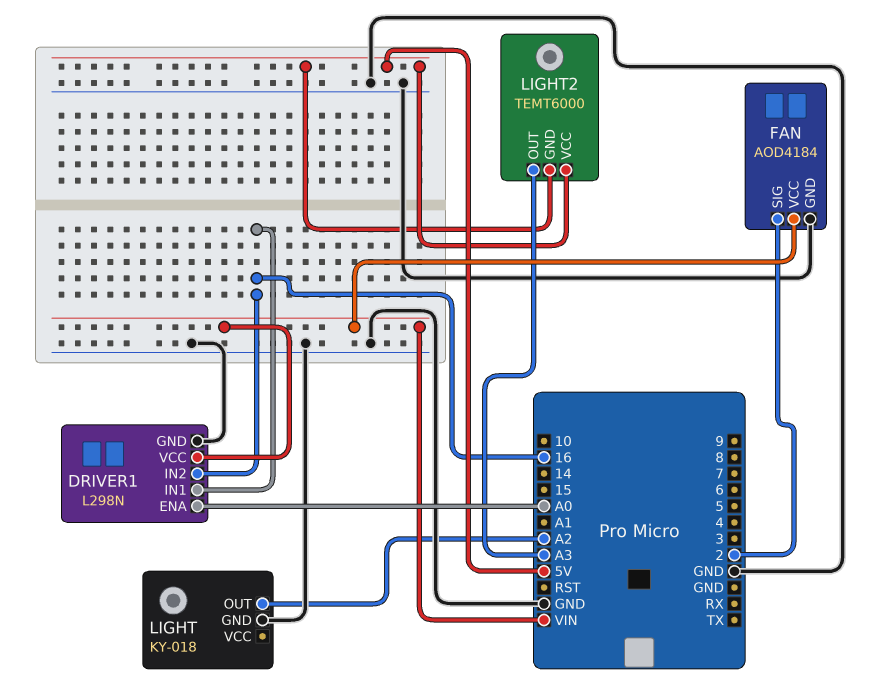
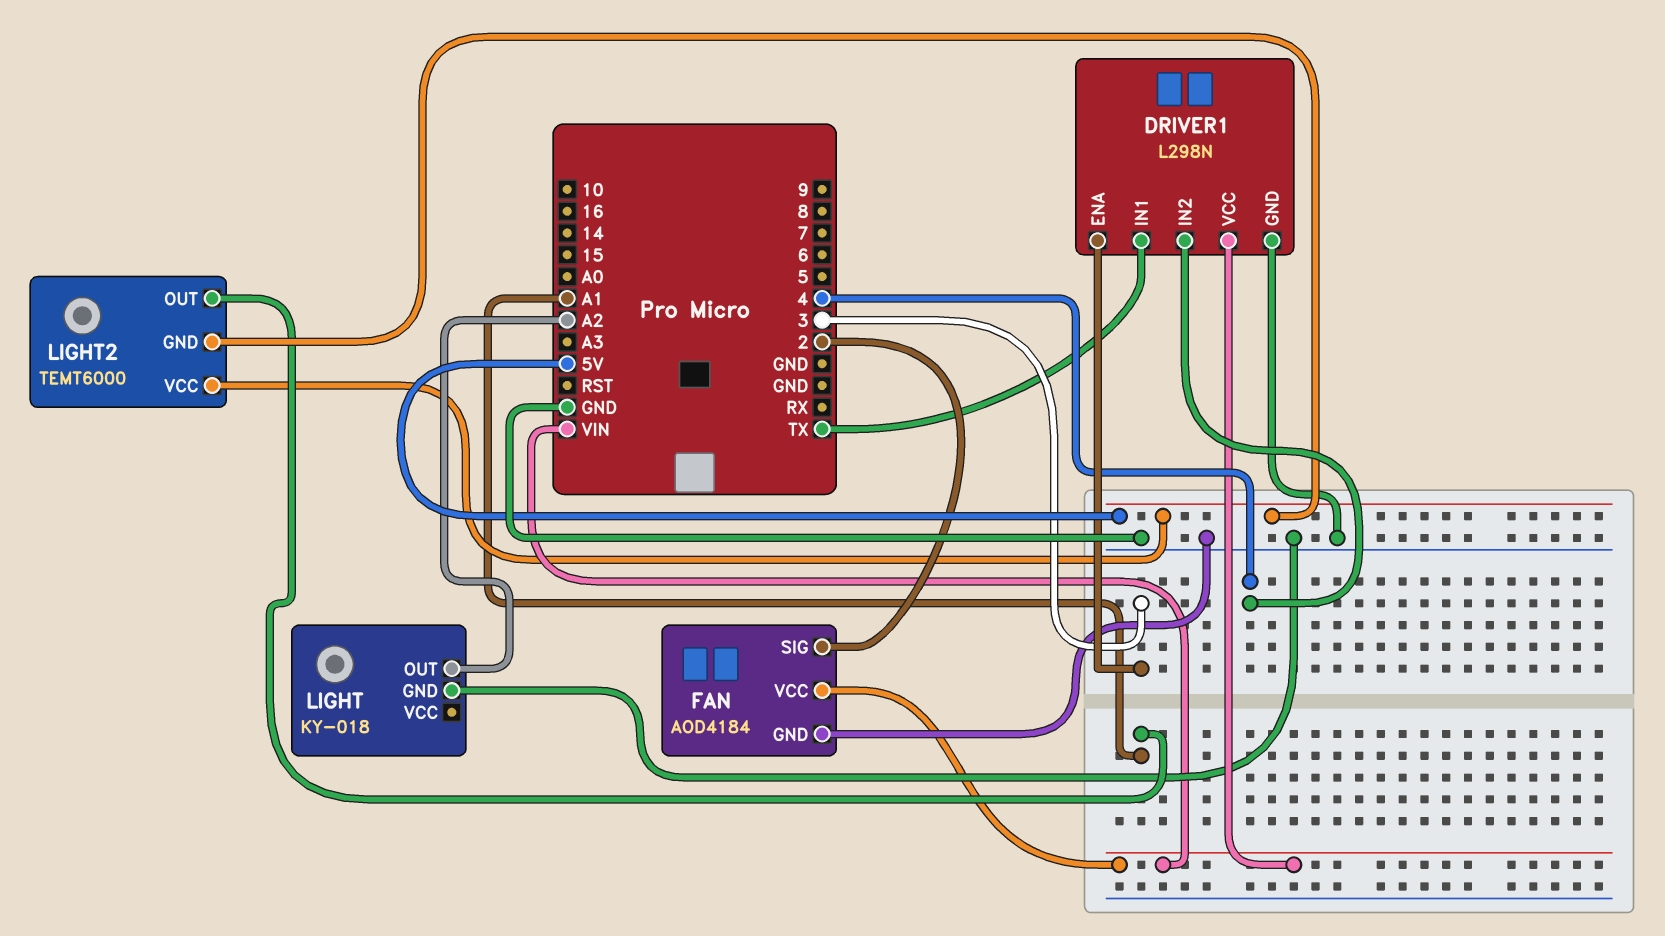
DRIVER1 pin ENA: A0 -> 3
DRIVER1 pin IN1: 16 -> TX
DRIVER1 pin IN2: 16 -> 4
LIGHT2 pin OUT: A3 -> A1

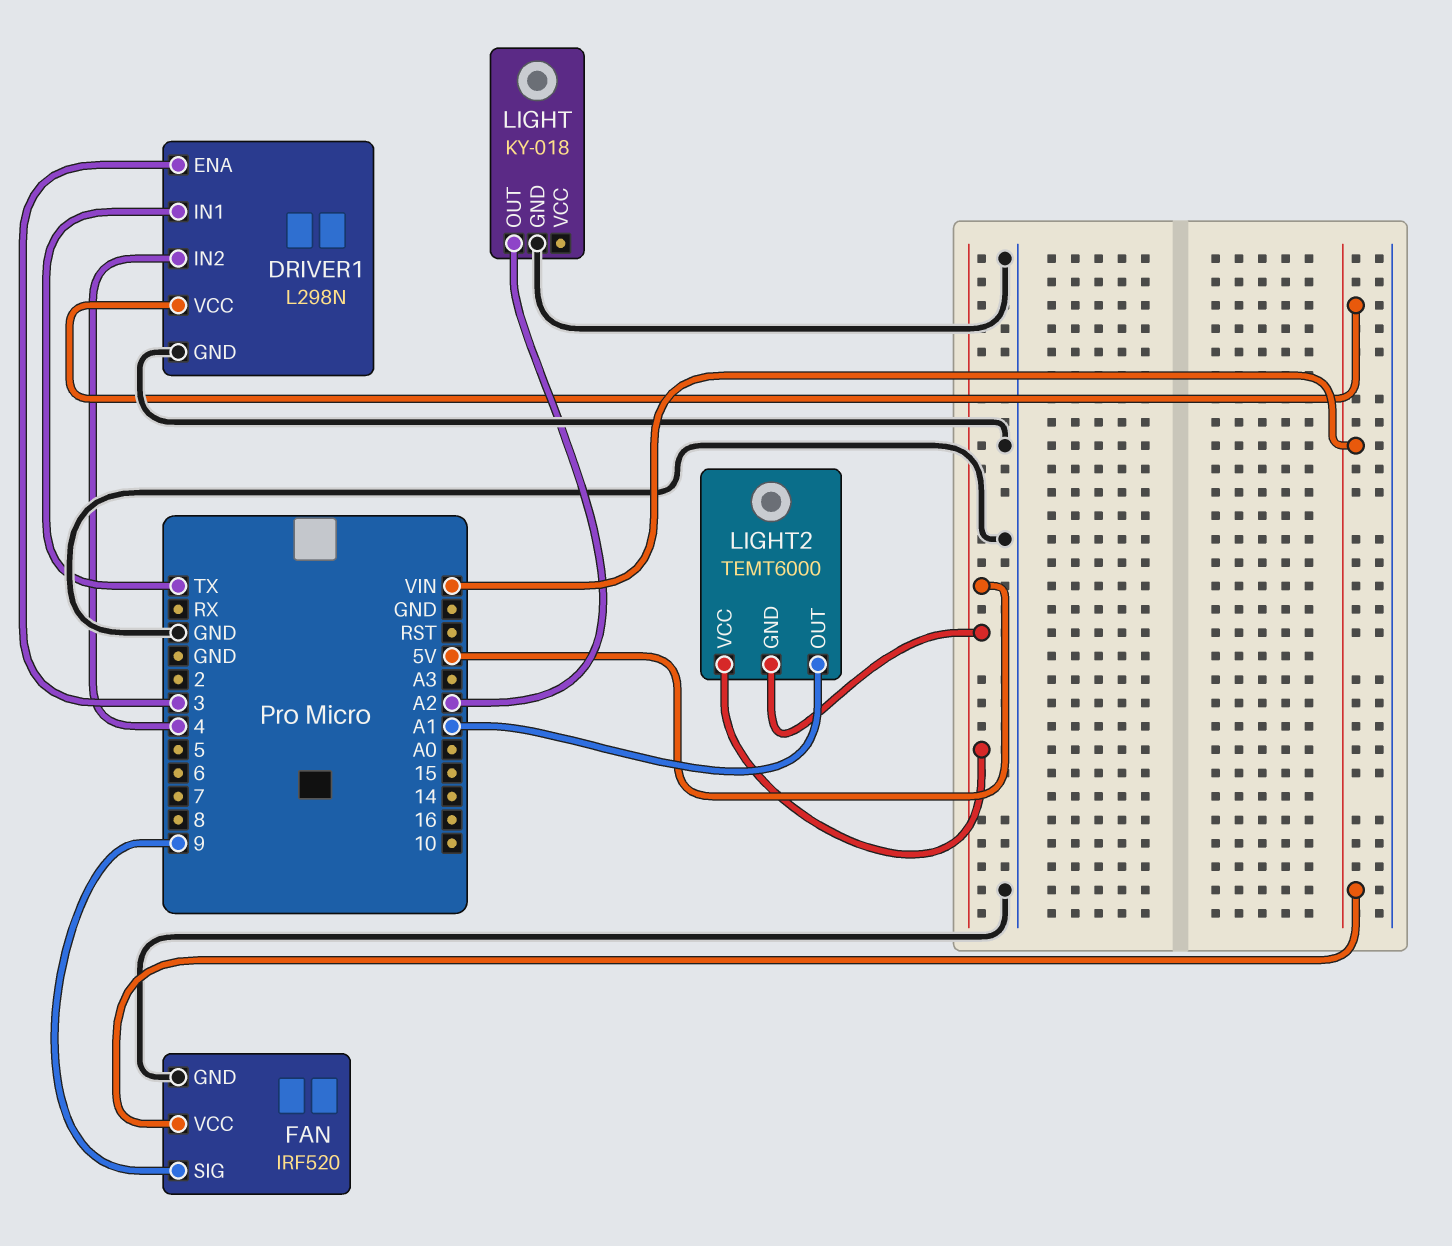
FAN: AOD4184 -> IRF520
FAN pin SIG: 2 -> 9

